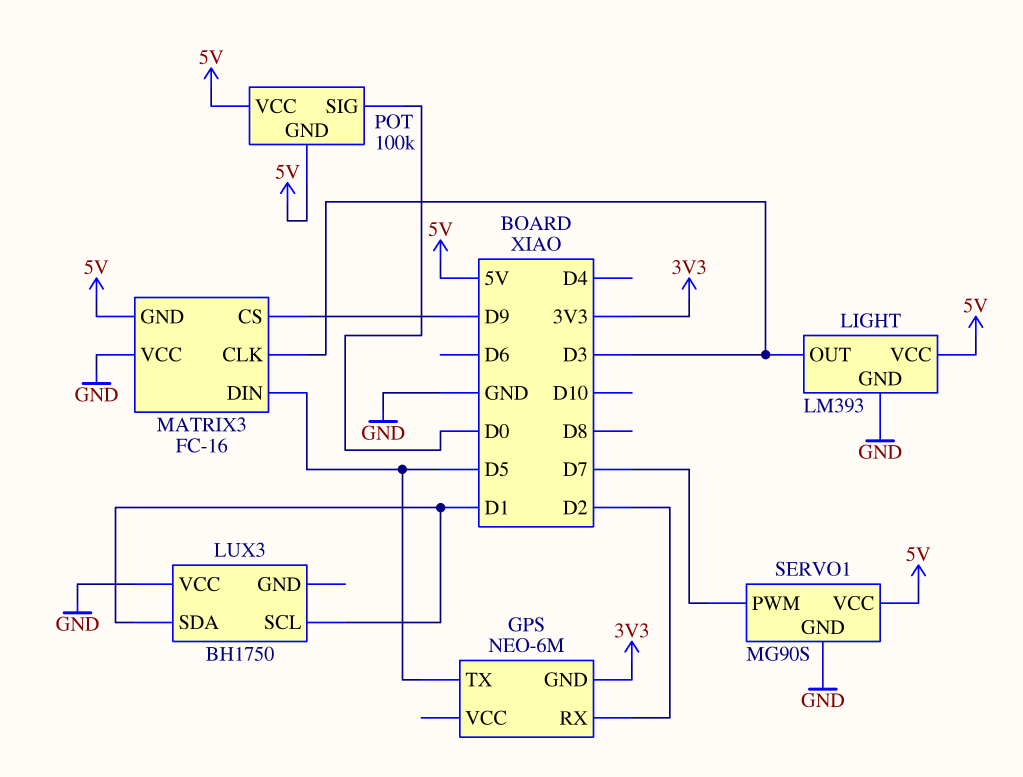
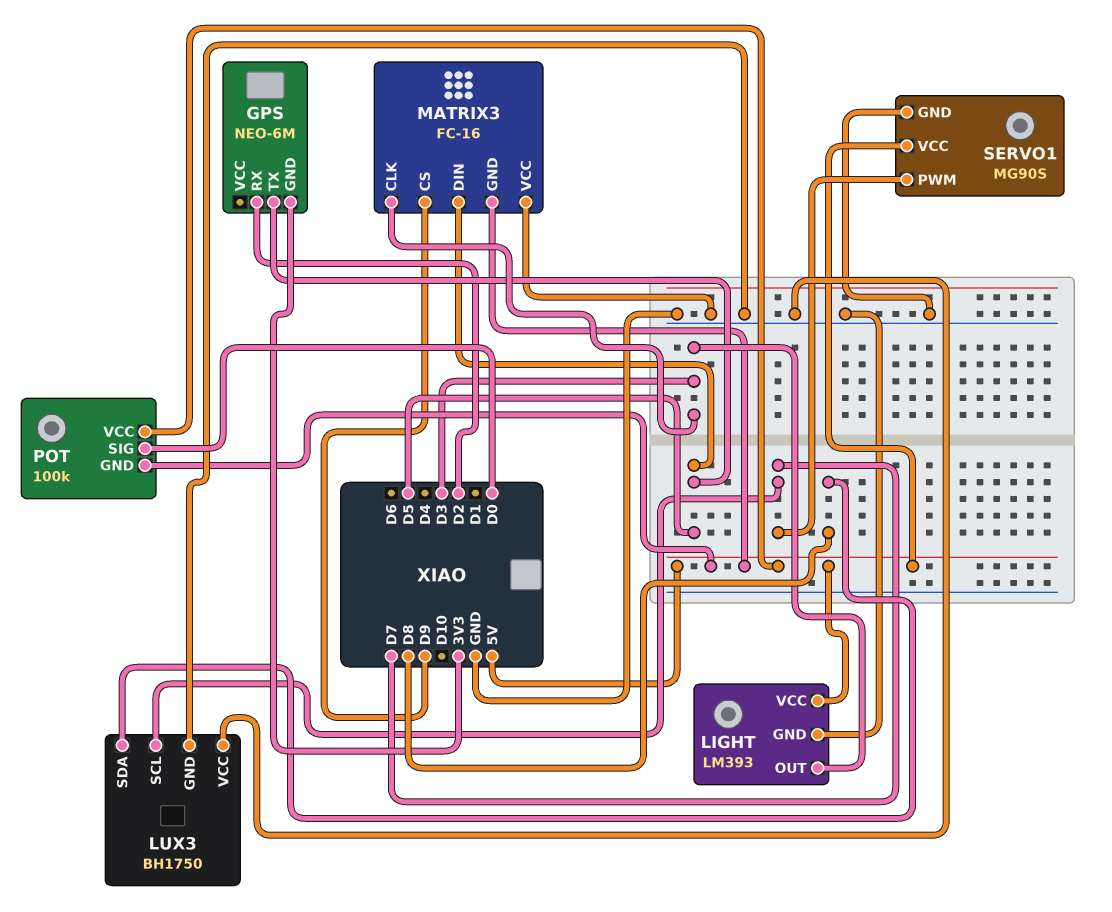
LUX3 pin GND: none -> GND
LUX3 pin SCL: D1 -> D7
LUX3 pin SDA: D1 -> D8

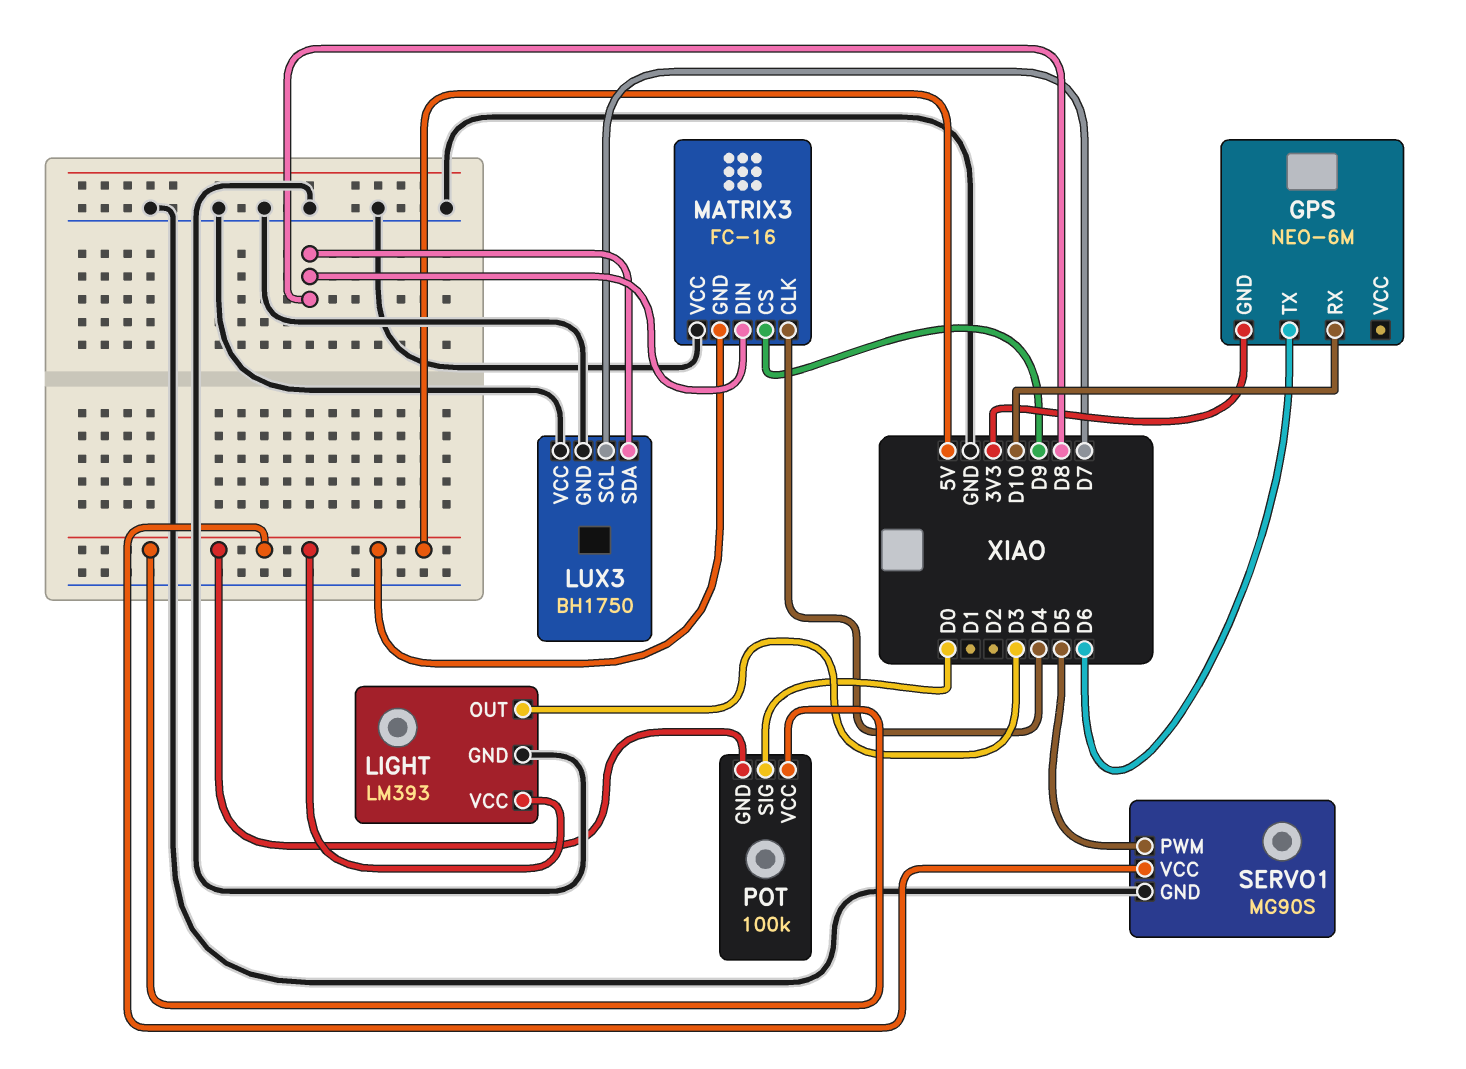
GPS pin RX: D2 -> D10
GPS pin TX: D5 -> D6
MATRIX3 pin CLK: D3 -> D4
MATRIX3 pin DIN: D5 -> D8
SERVO1 pin PWM: D7 -> D5

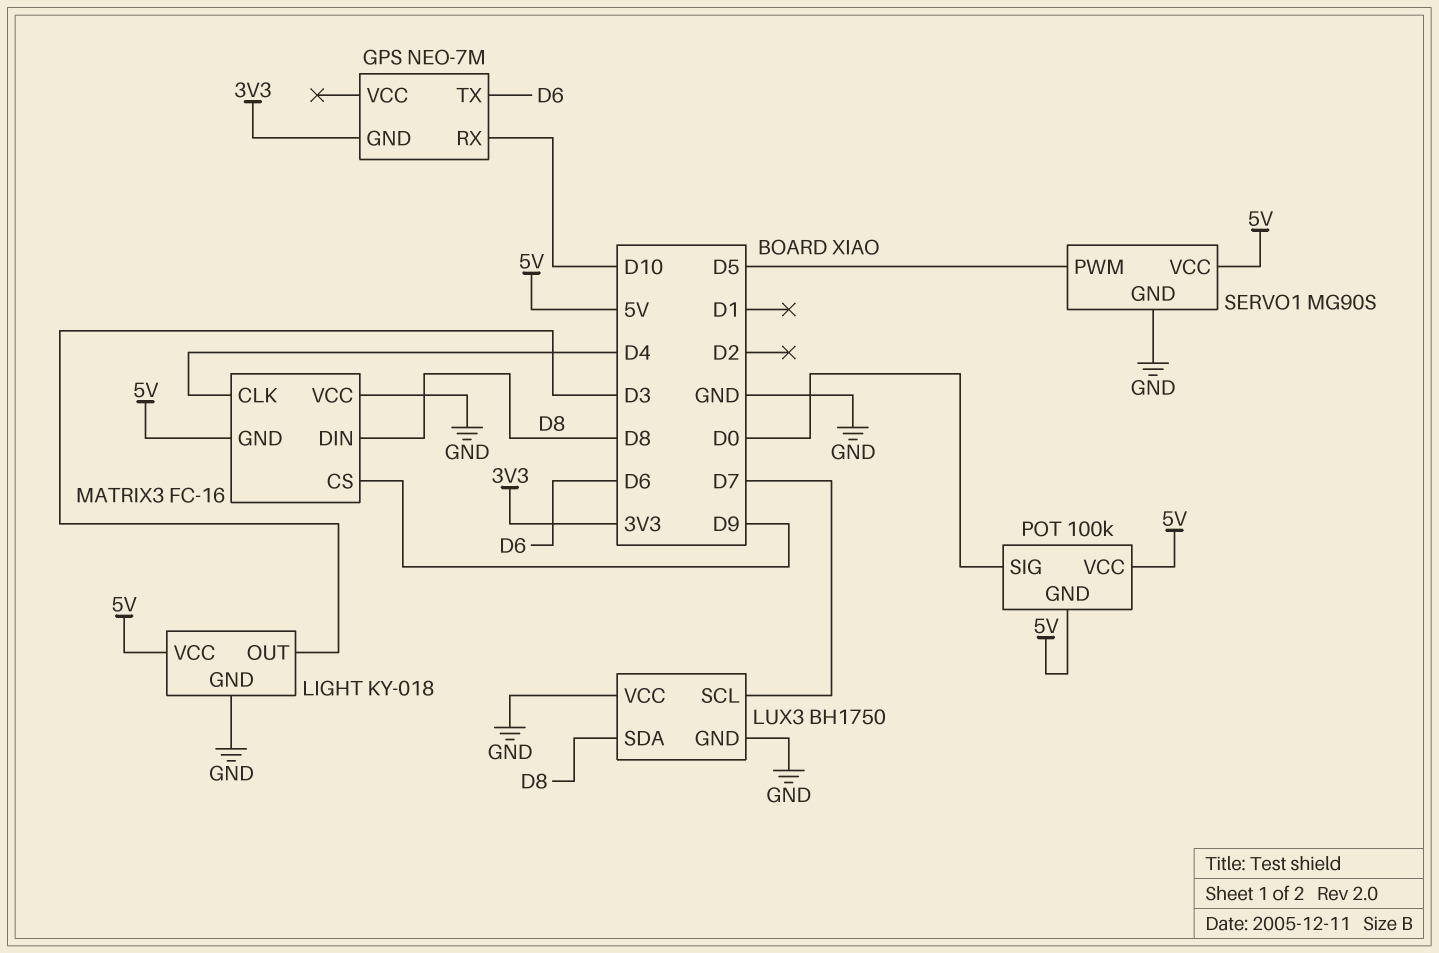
GPS: NEO-6M -> NEO-7M
LIGHT: LM393 -> KY-018

